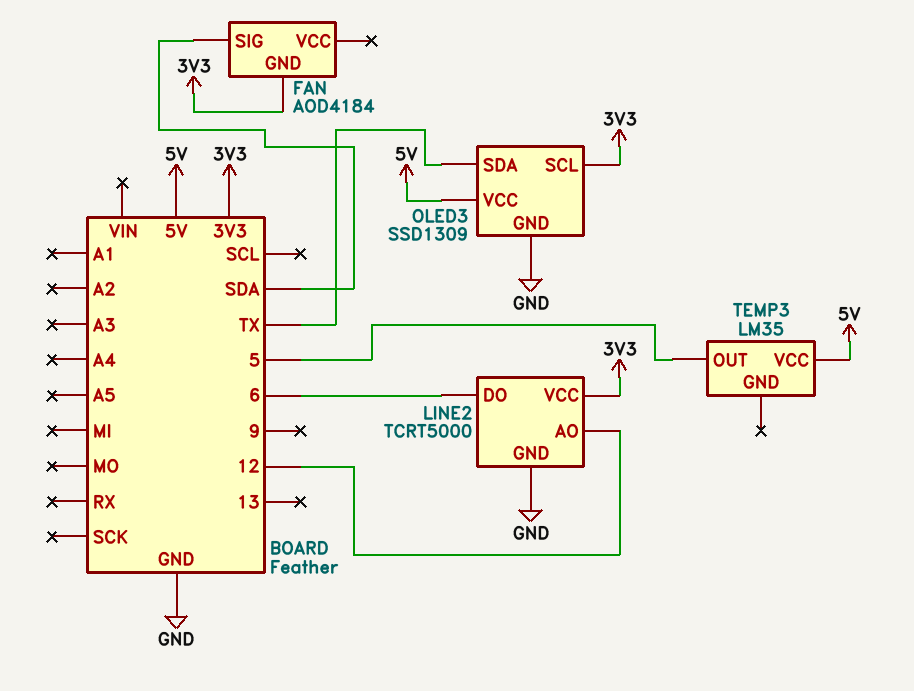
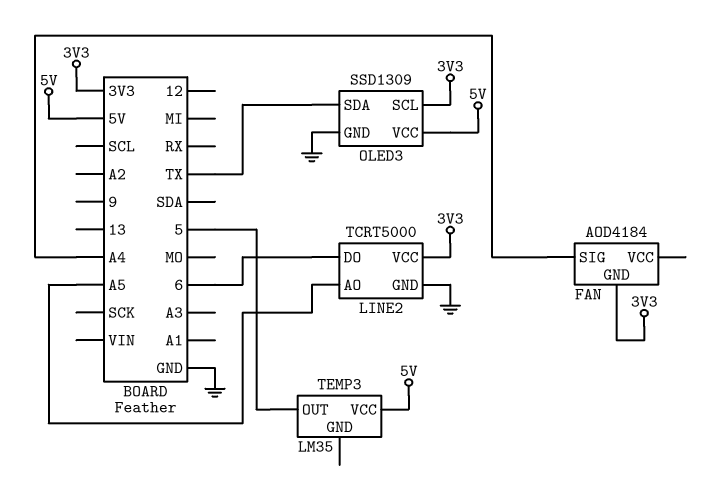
FAN pin SIG: SDA -> A4
LINE2 pin AO: 12 -> A5

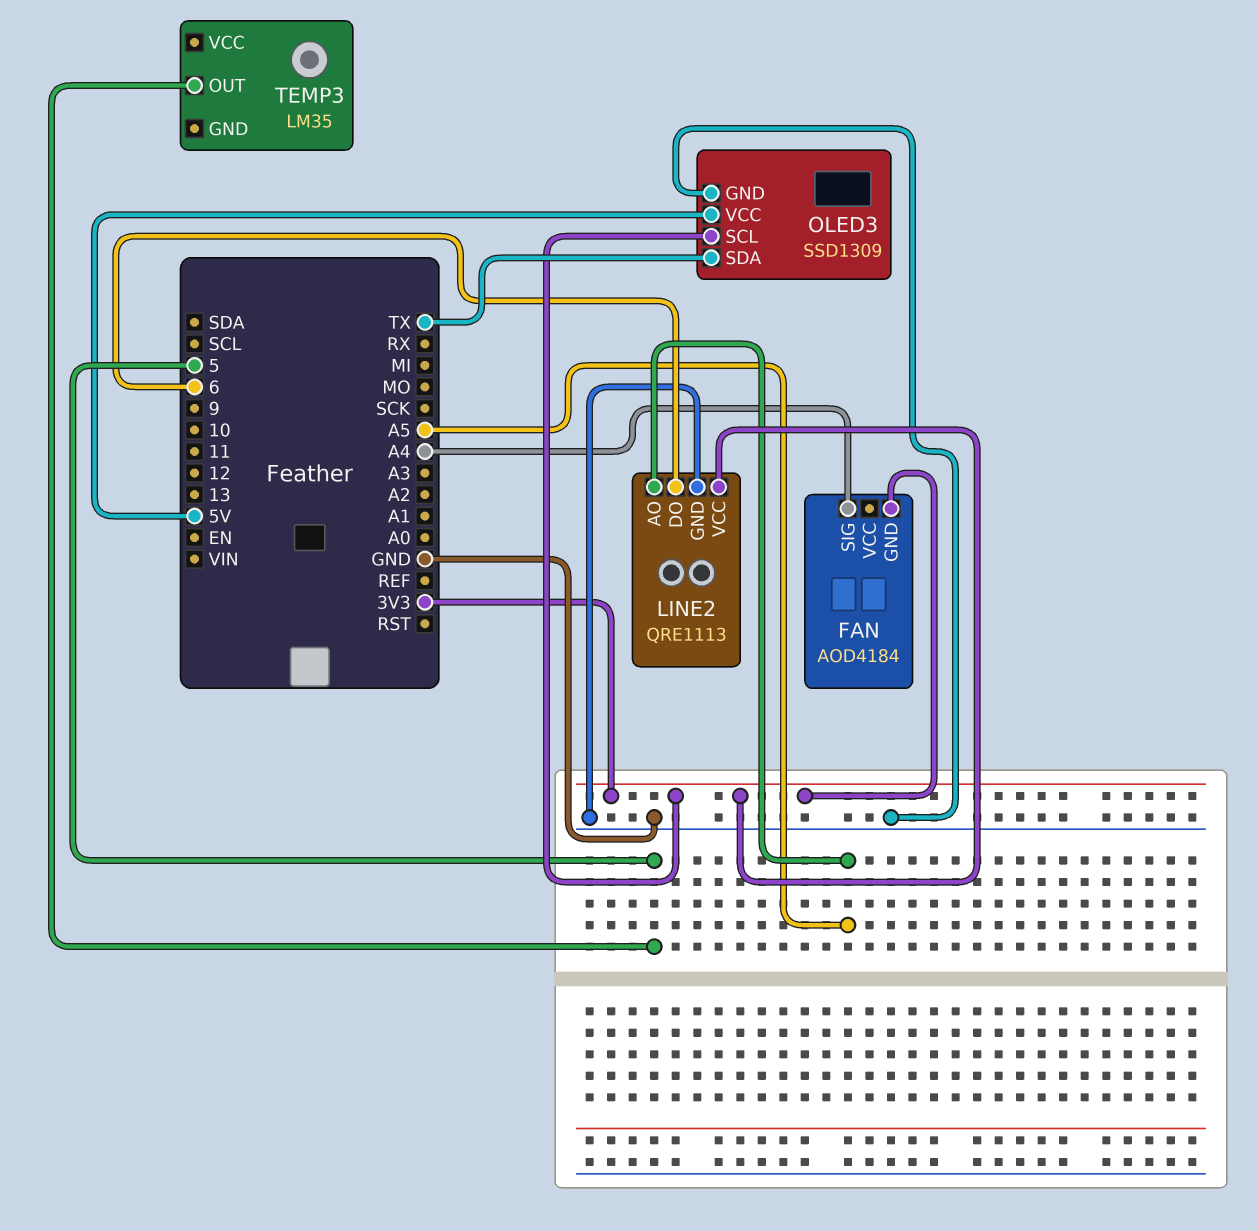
LINE2: TCRT5000 -> QRE1113
TEMP3 pin VCC: 5V -> none

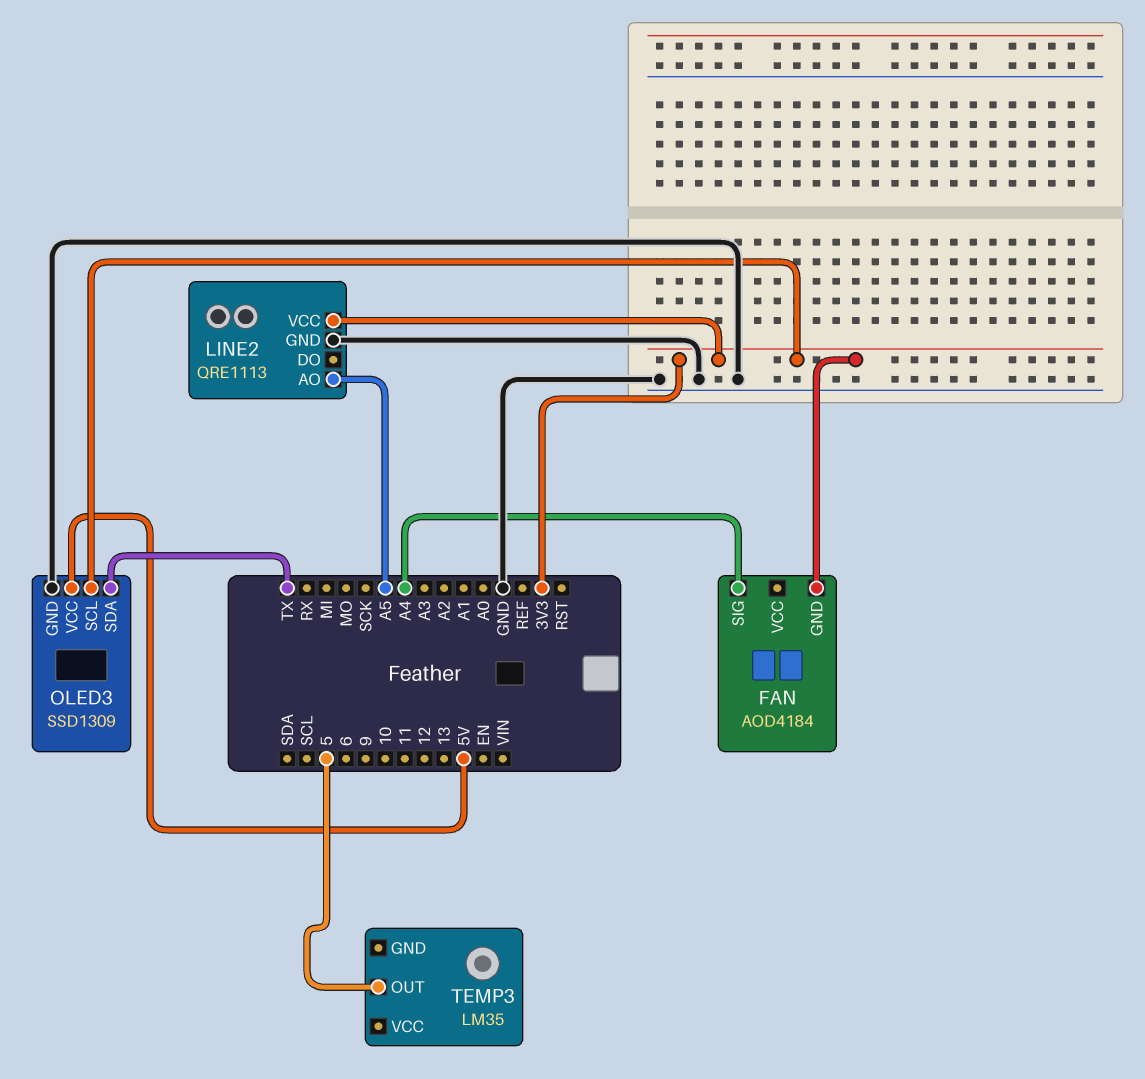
LINE2 pin DO: 6 -> none

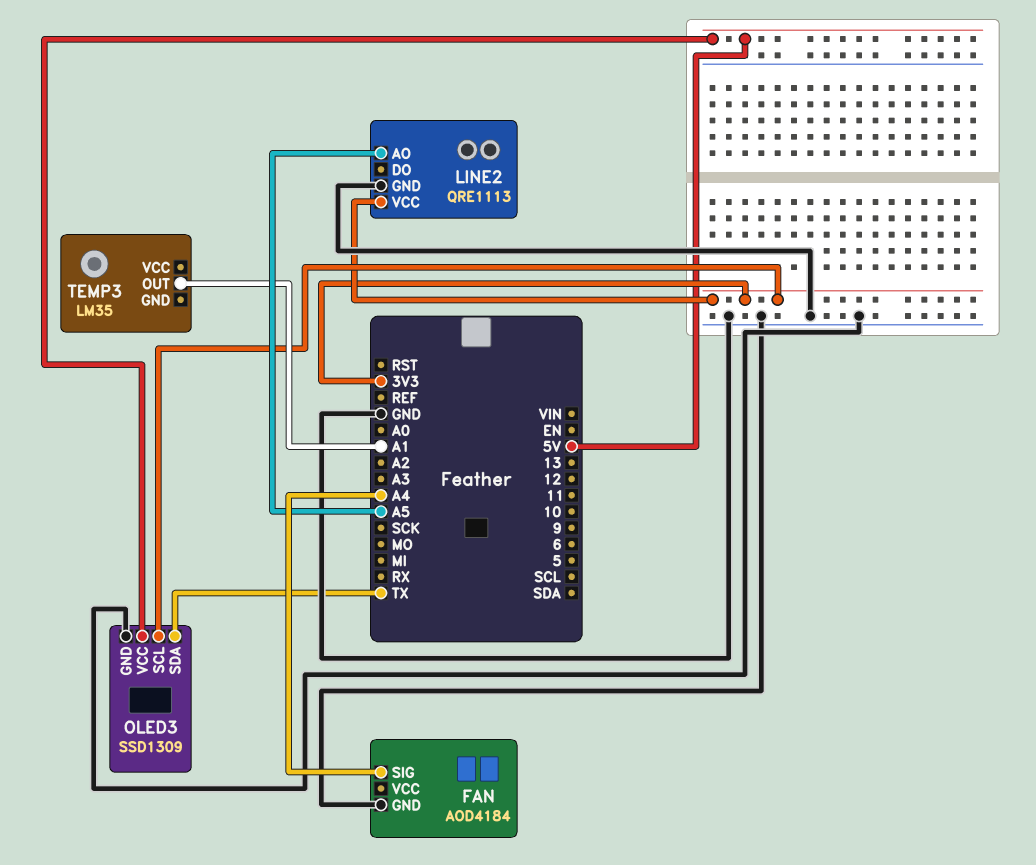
FAN pin GND: 3V3 -> GND
TEMP3 pin OUT: 5 -> A1

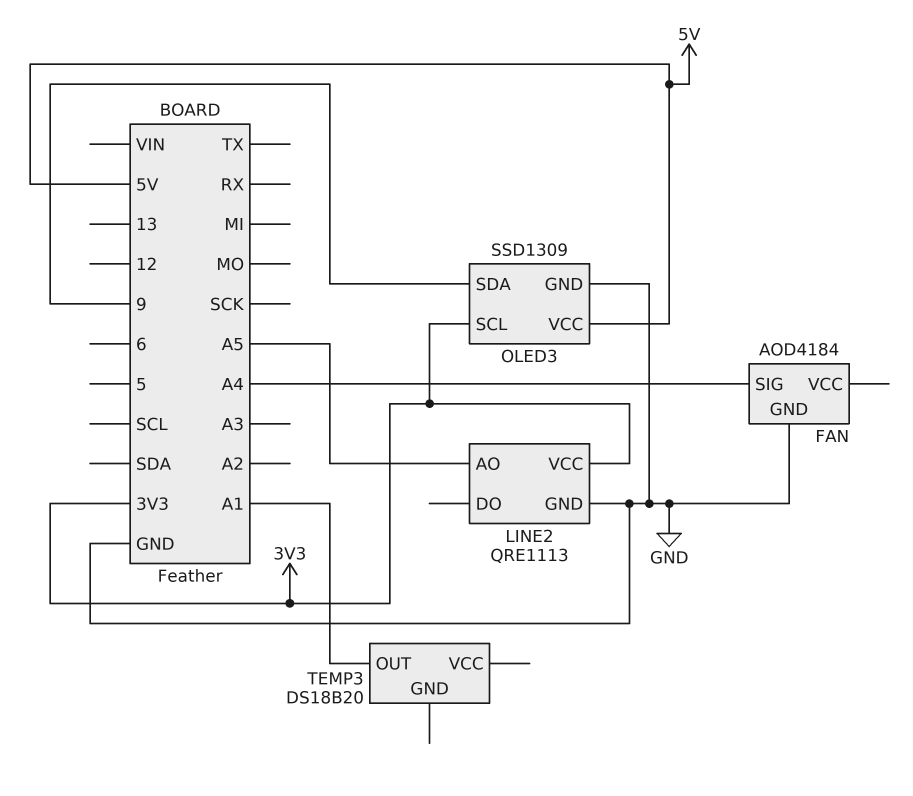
OLED3 pin SDA: TX -> 9
TEMP3: LM35 -> DS18B20

